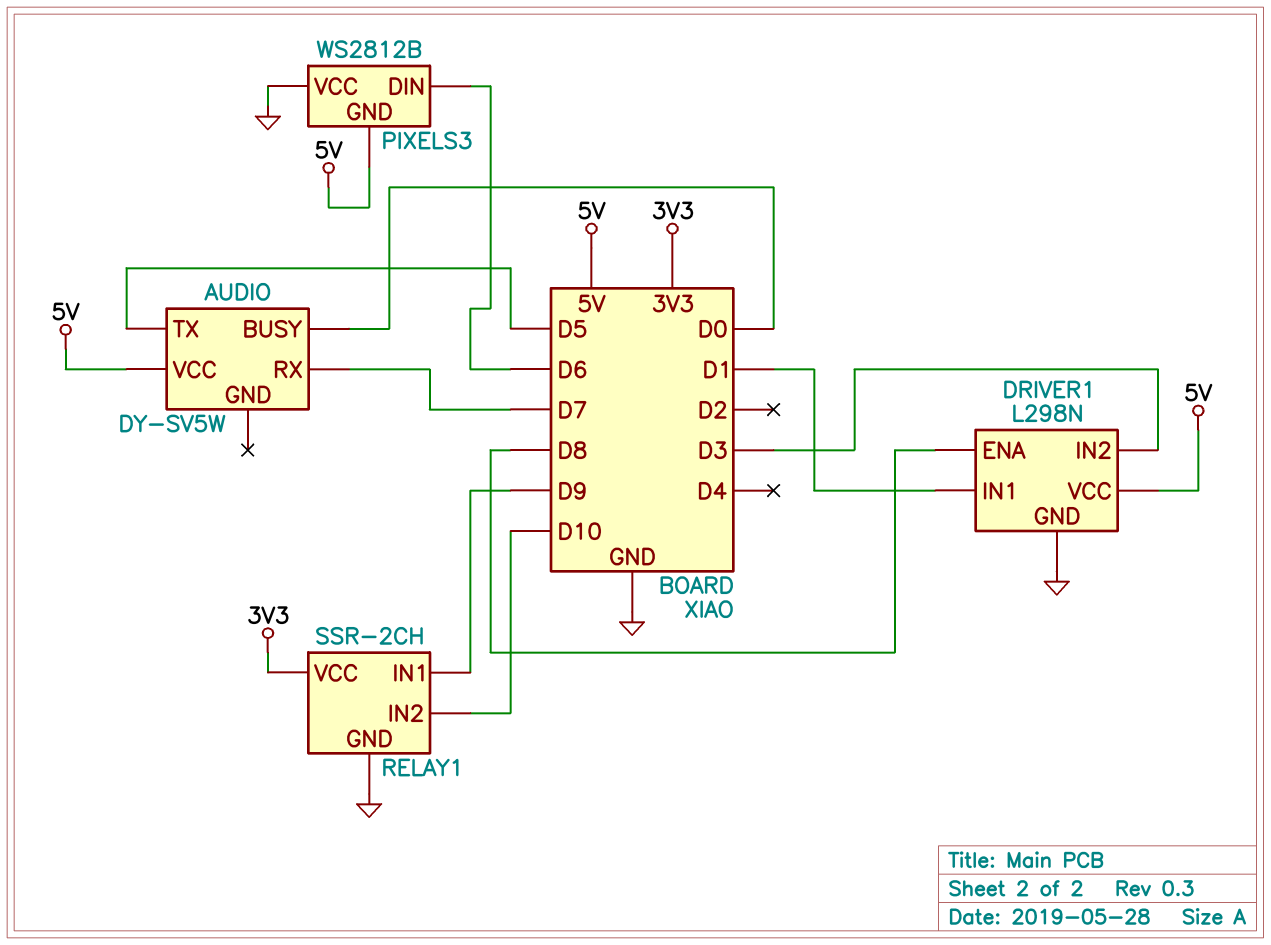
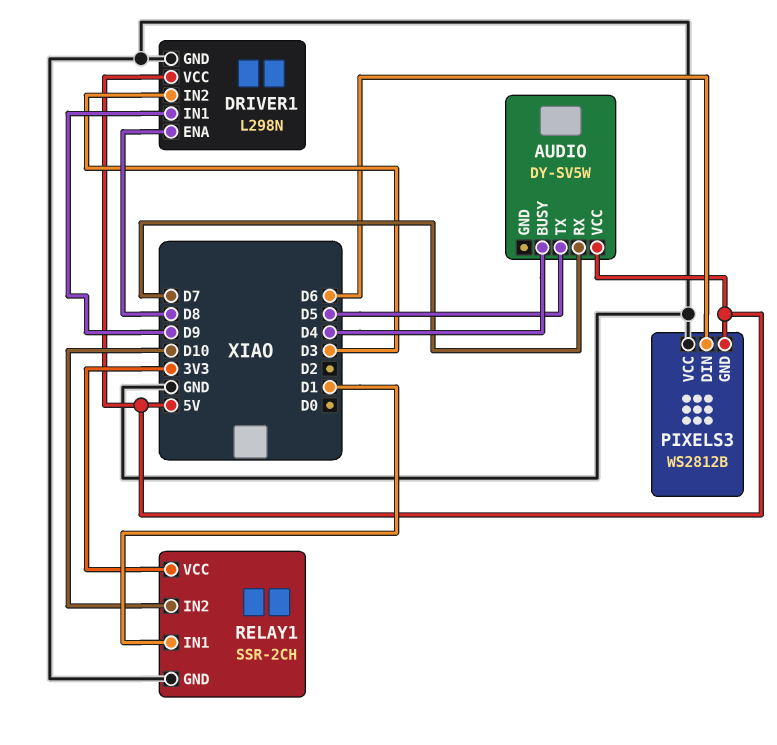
AUDIO pin BUSY: D0 -> D4
DRIVER1 pin IN1: D1 -> D9
RELAY1 pin IN1: D9 -> D1

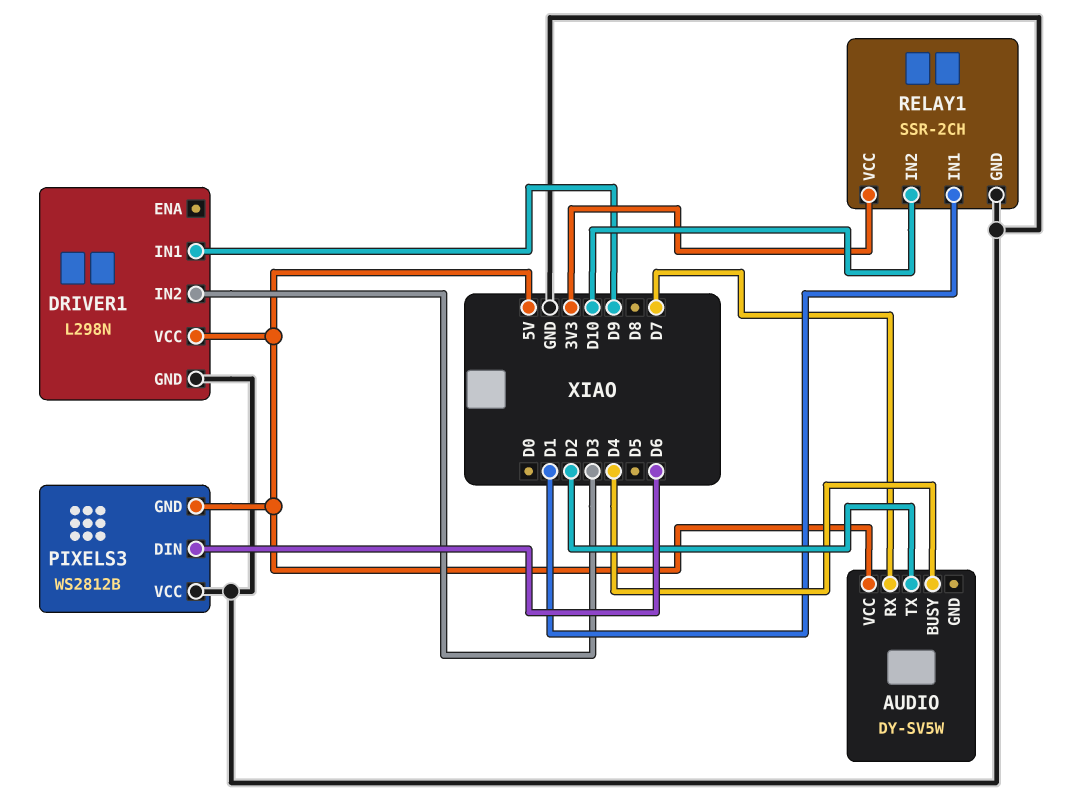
AUDIO pin TX: D5 -> D2
DRIVER1 pin ENA: D8 -> none

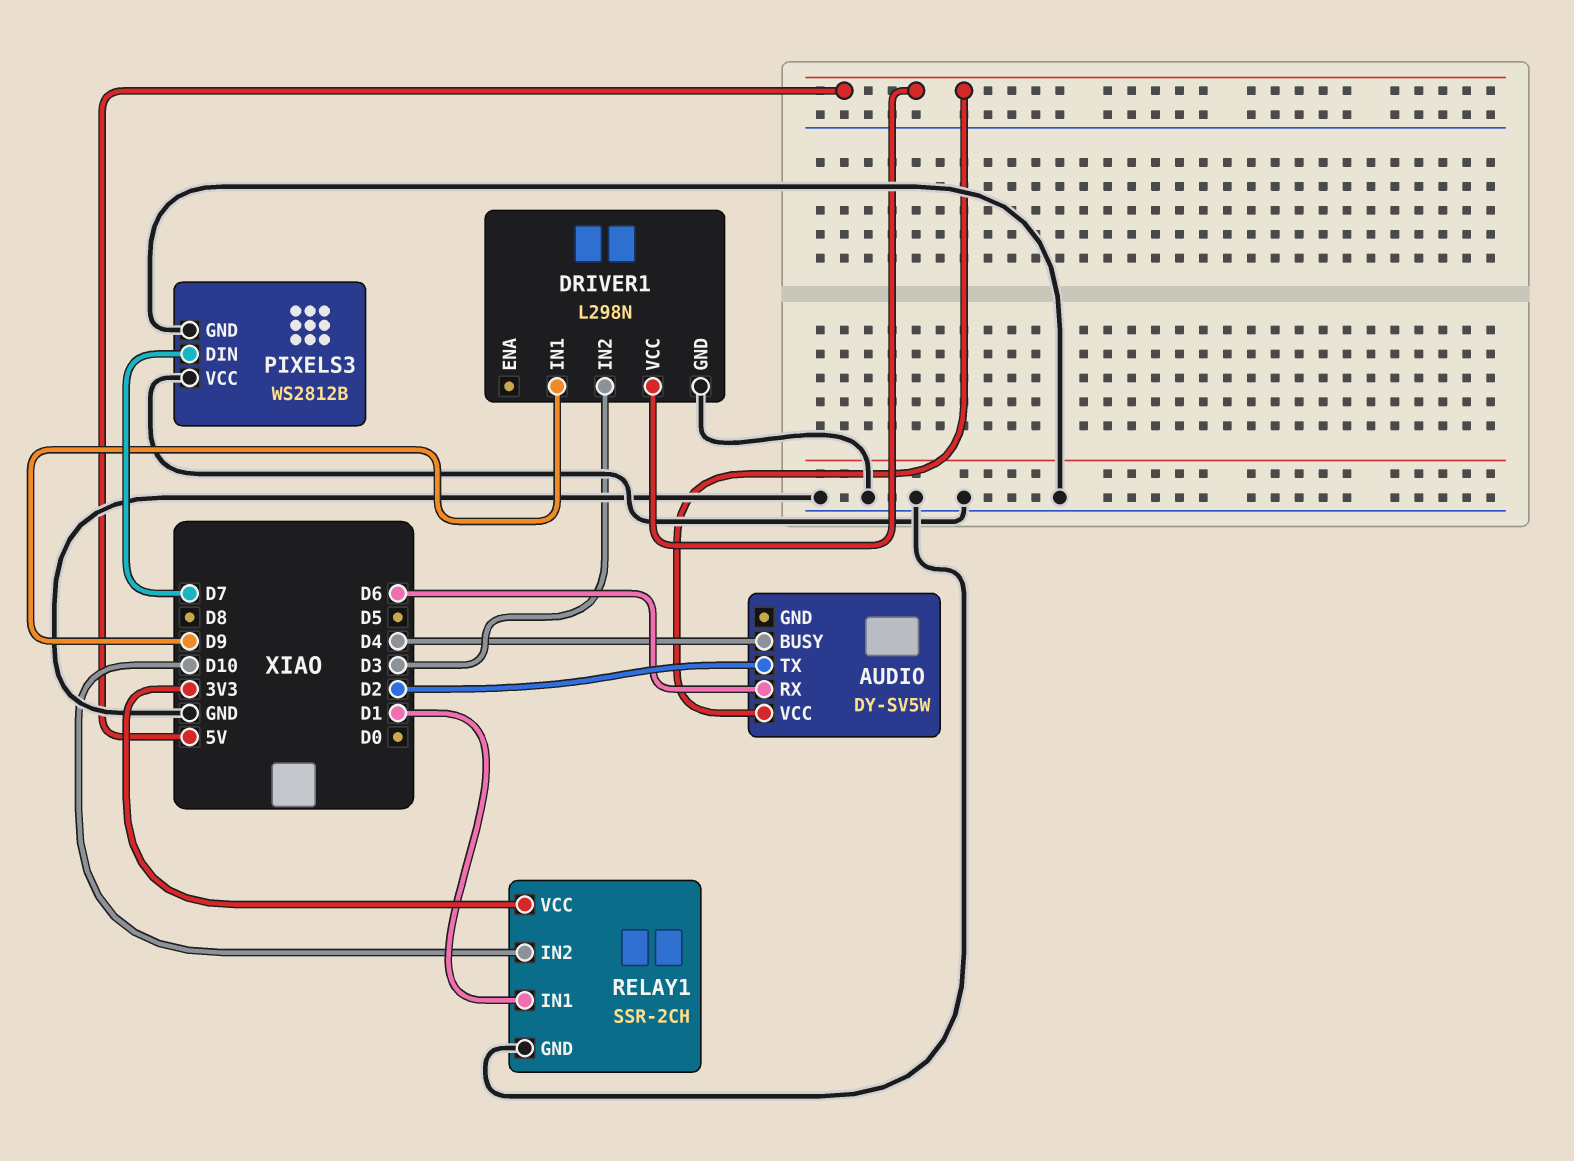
AUDIO pin RX: D7 -> D6
PIXELS3 pin DIN: D6 -> D7
PIXELS3 pin GND: 5V -> GND

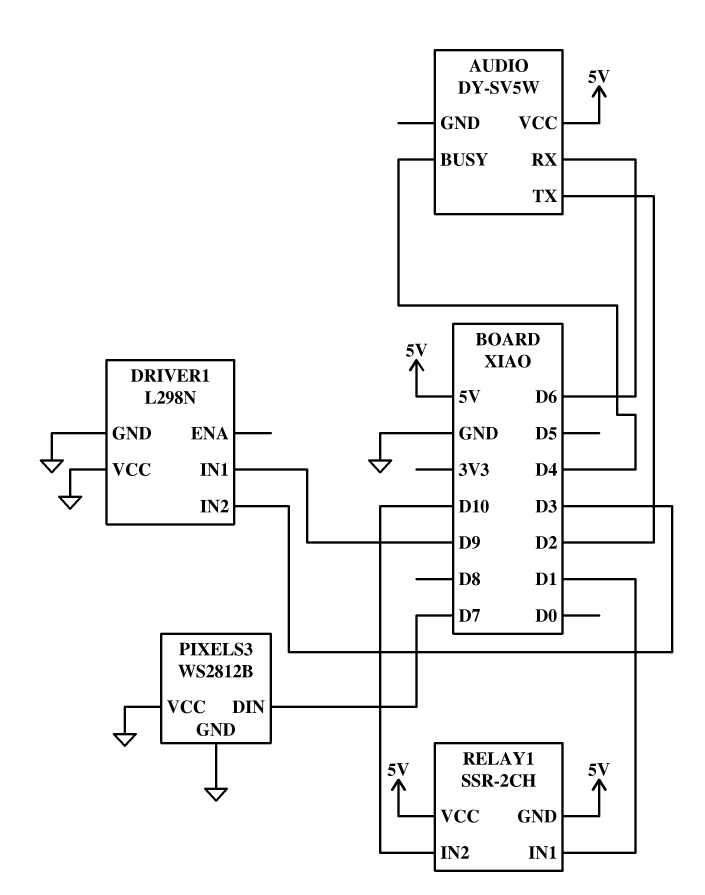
DRIVER1 pin VCC: 5V -> GND
RELAY1 pin GND: GND -> 5V
RELAY1 pin VCC: 3V3 -> 5V

